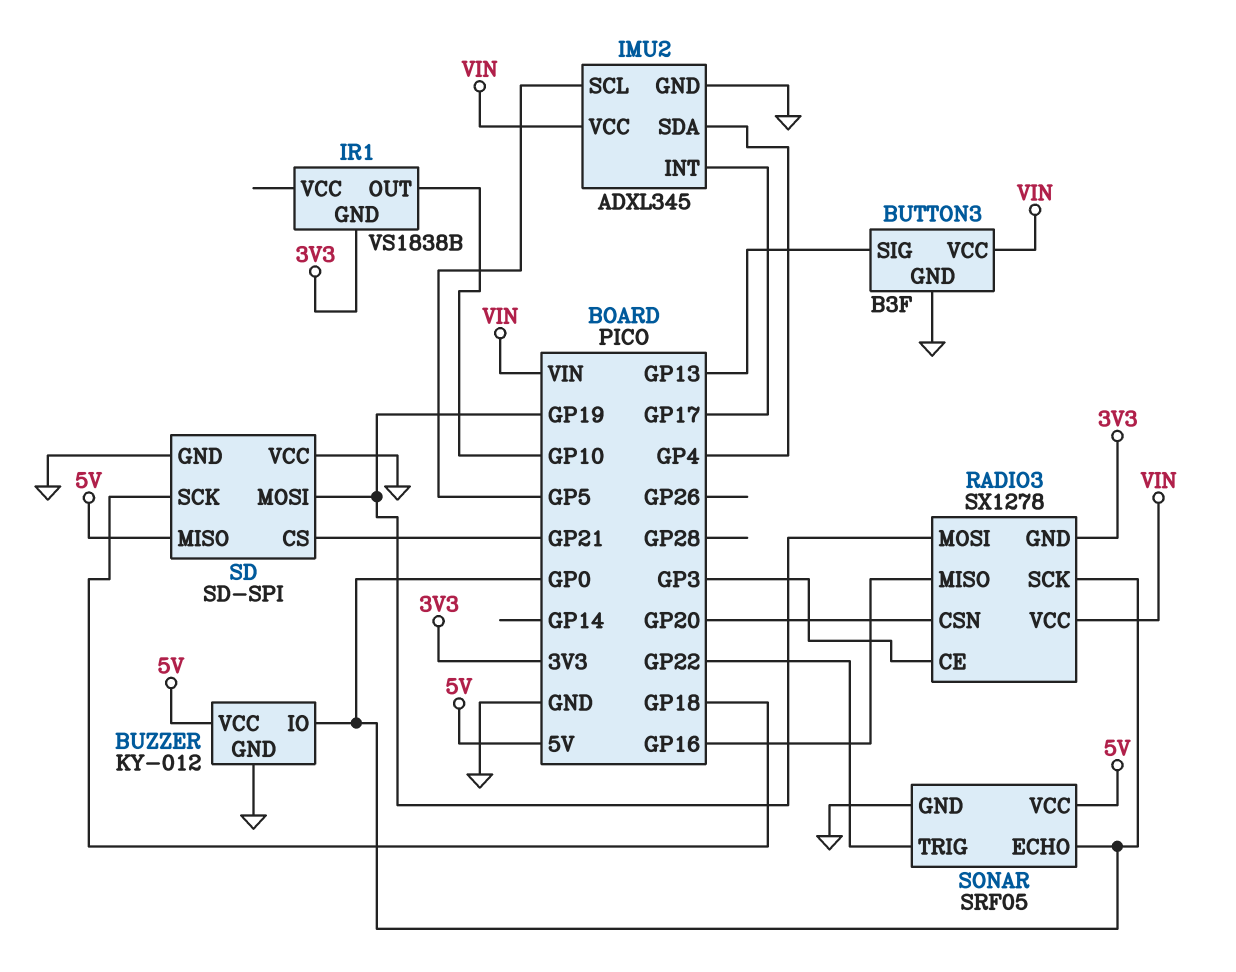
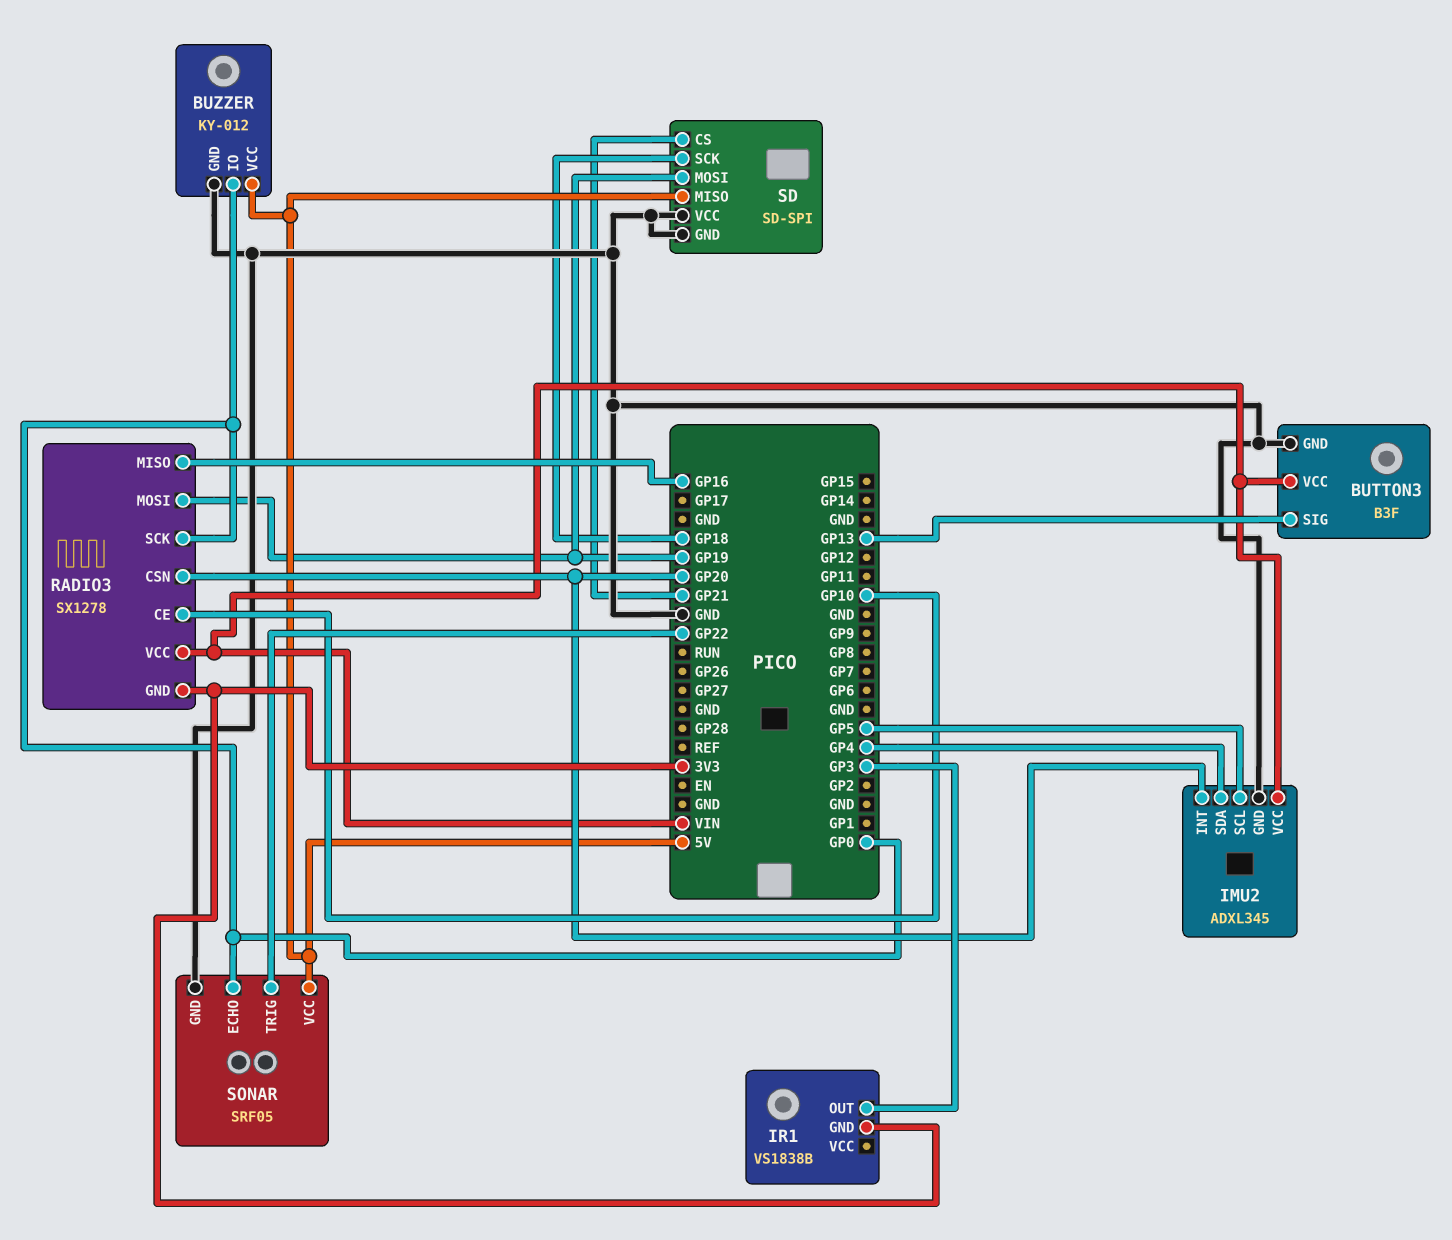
IMU2 pin INT: GP17 -> GP20
IR1 pin OUT: GP10 -> GP3
RADIO3 pin CE: GP3 -> GP10

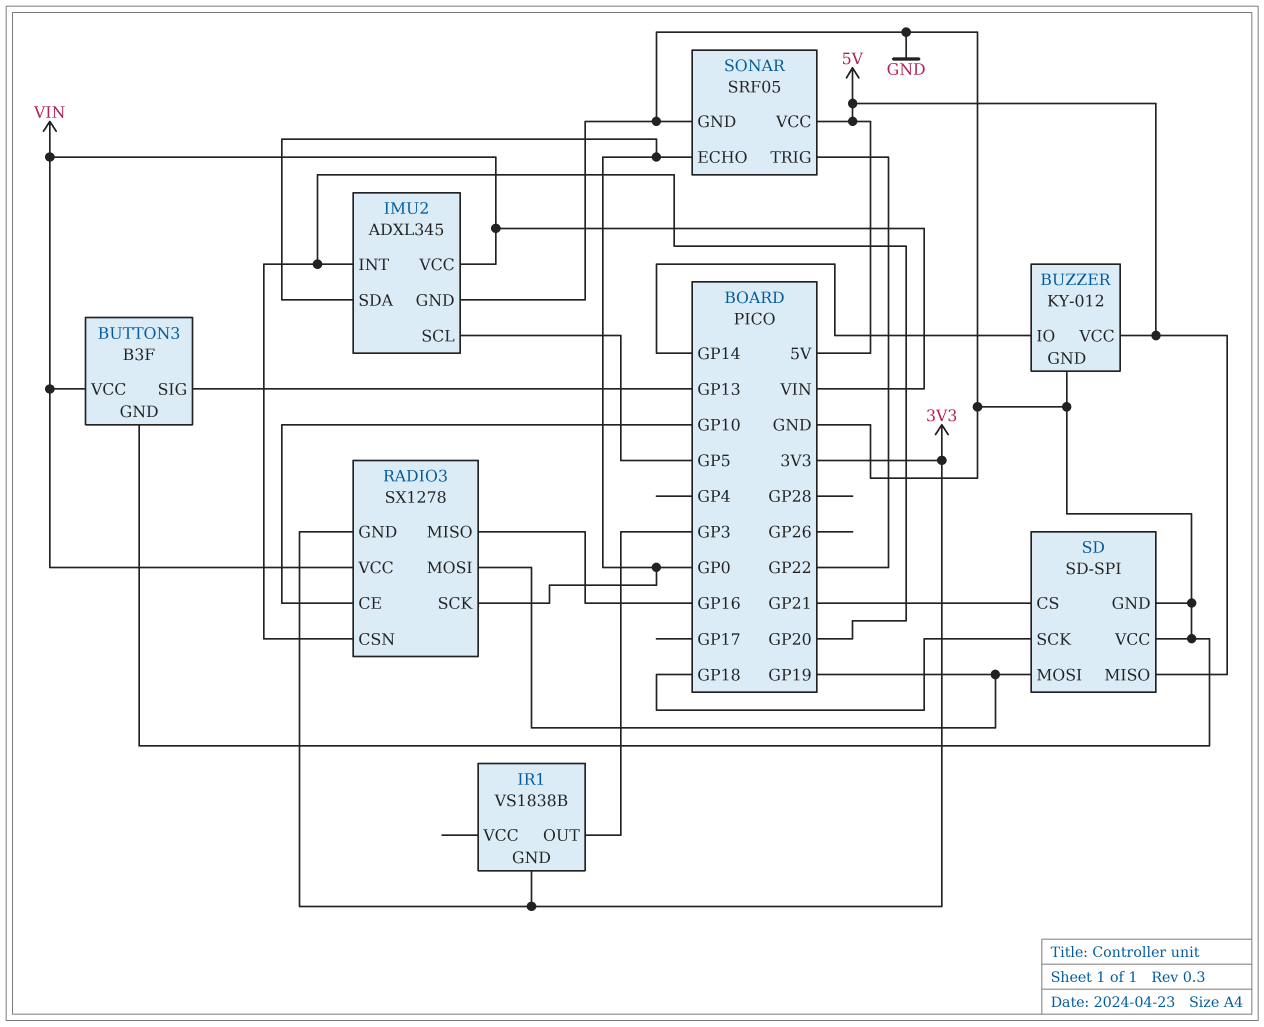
BUZZER pin IO: GP0 -> GP14
IMU2 pin SDA: GP4 -> GP0

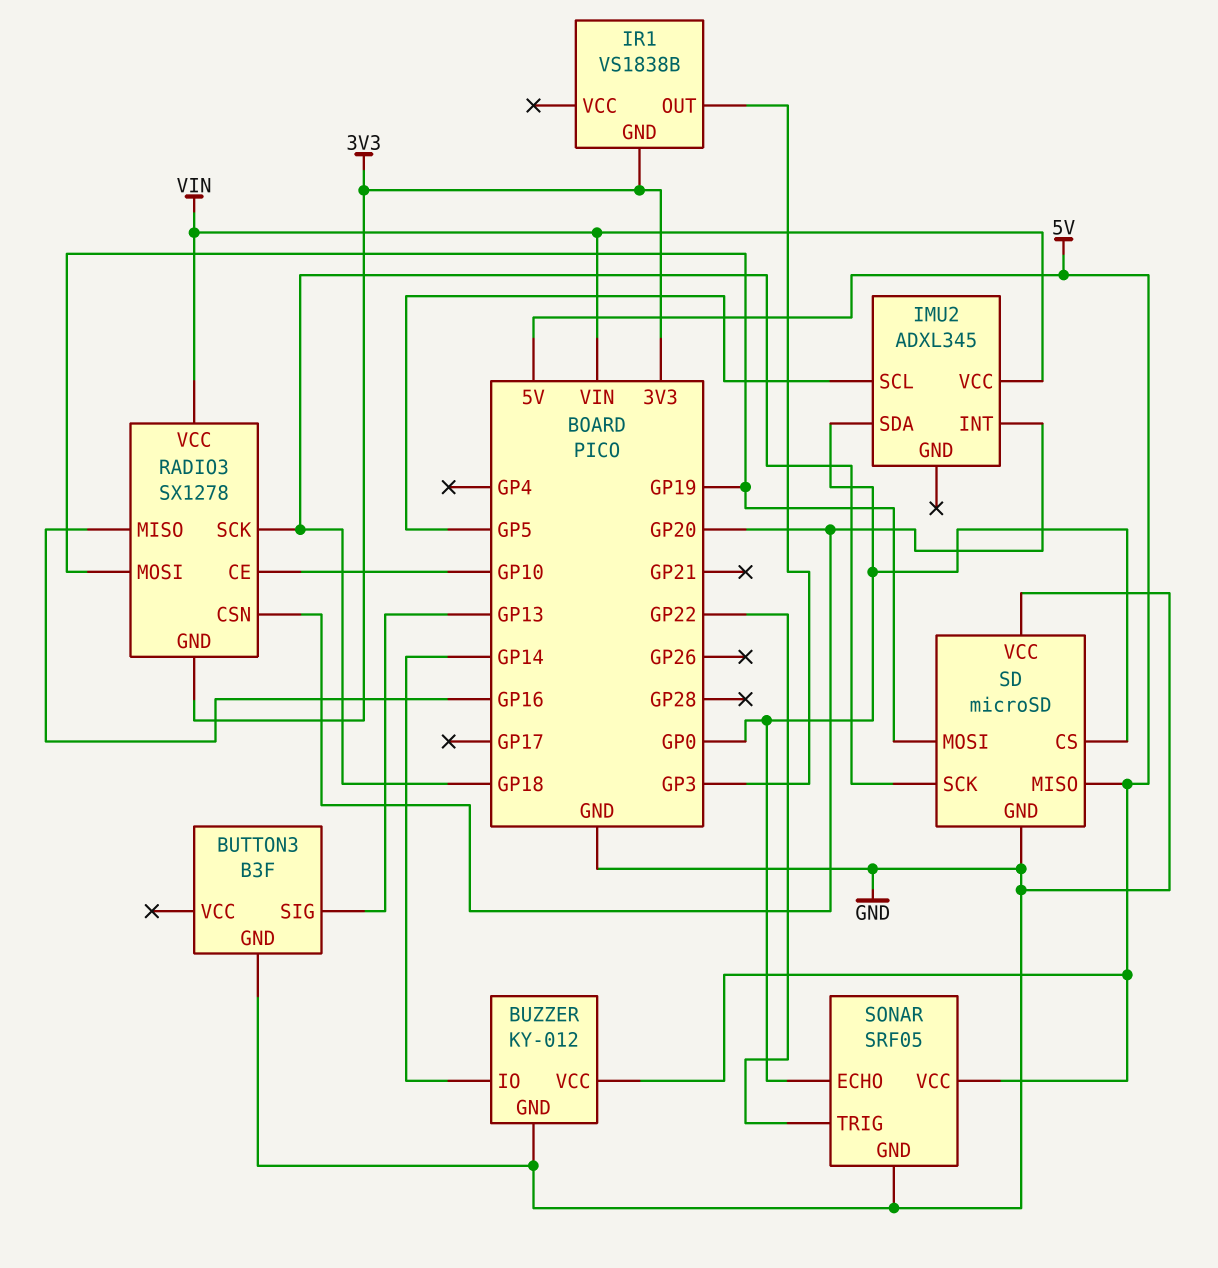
BUTTON3 pin VCC: VIN -> none
IMU2 pin GND: GND -> none
RADIO3 pin SCK: GP0 -> GP18
SD: SD-SPI -> microSD
SD pin CS: GP21 -> GP0

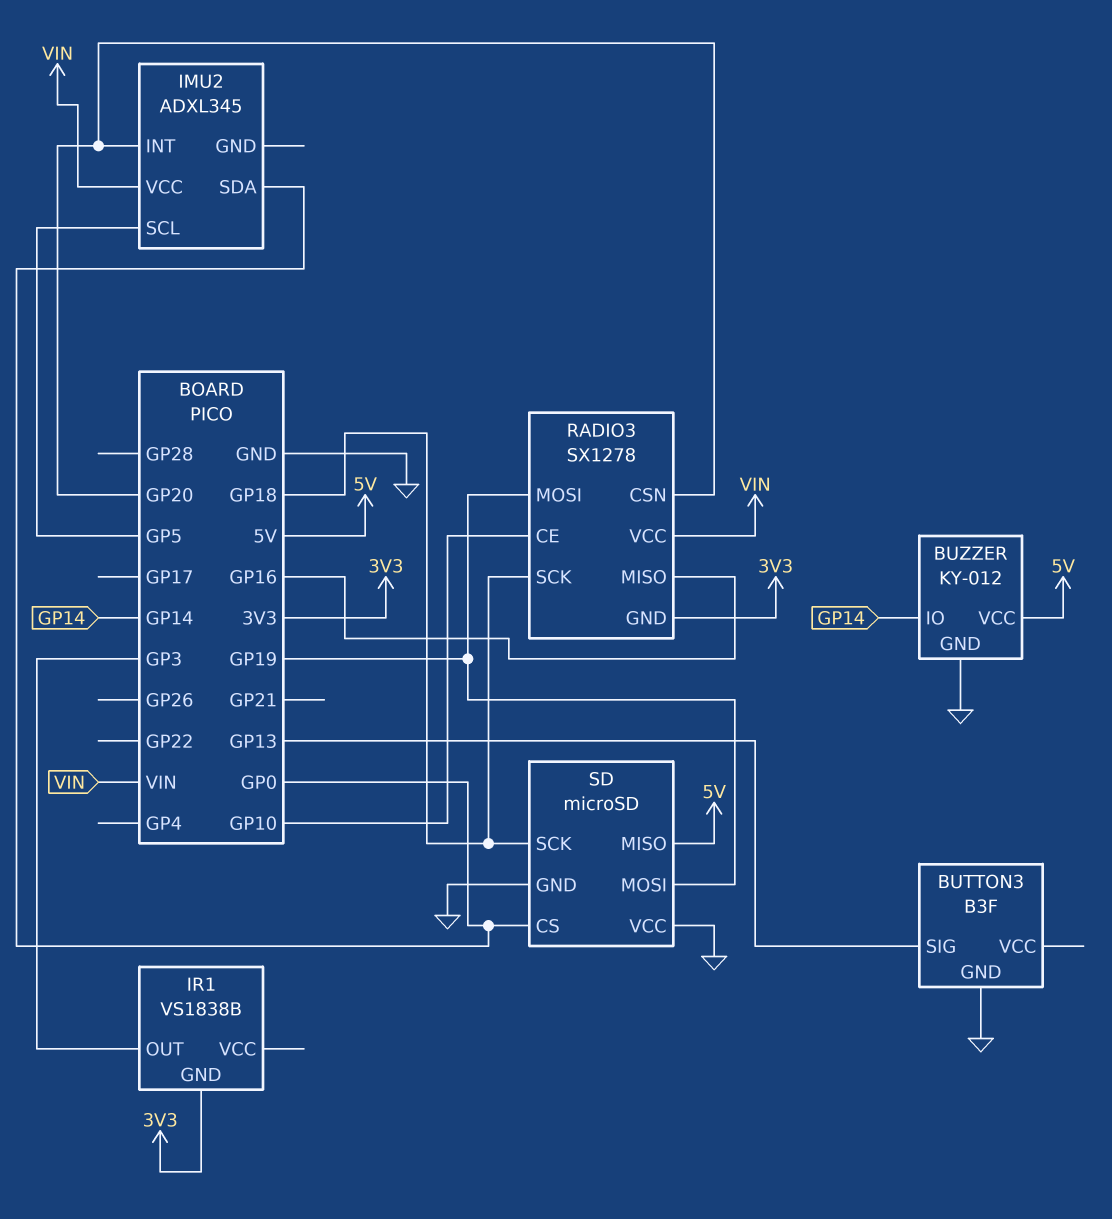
SONAR: SRF05 -> none
SONAR pin ECHO: GP0 -> none
SONAR pin GND: GND -> none
SONAR pin TRIG: GP22 -> none
SONAR pin VCC: 5V -> none

